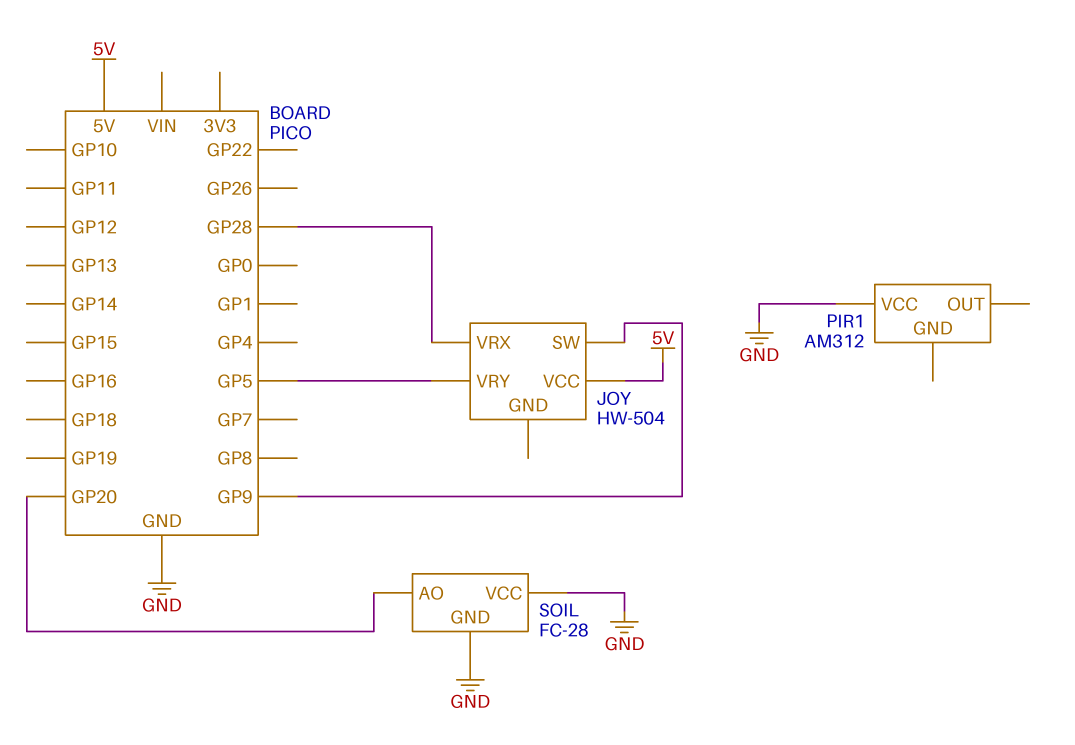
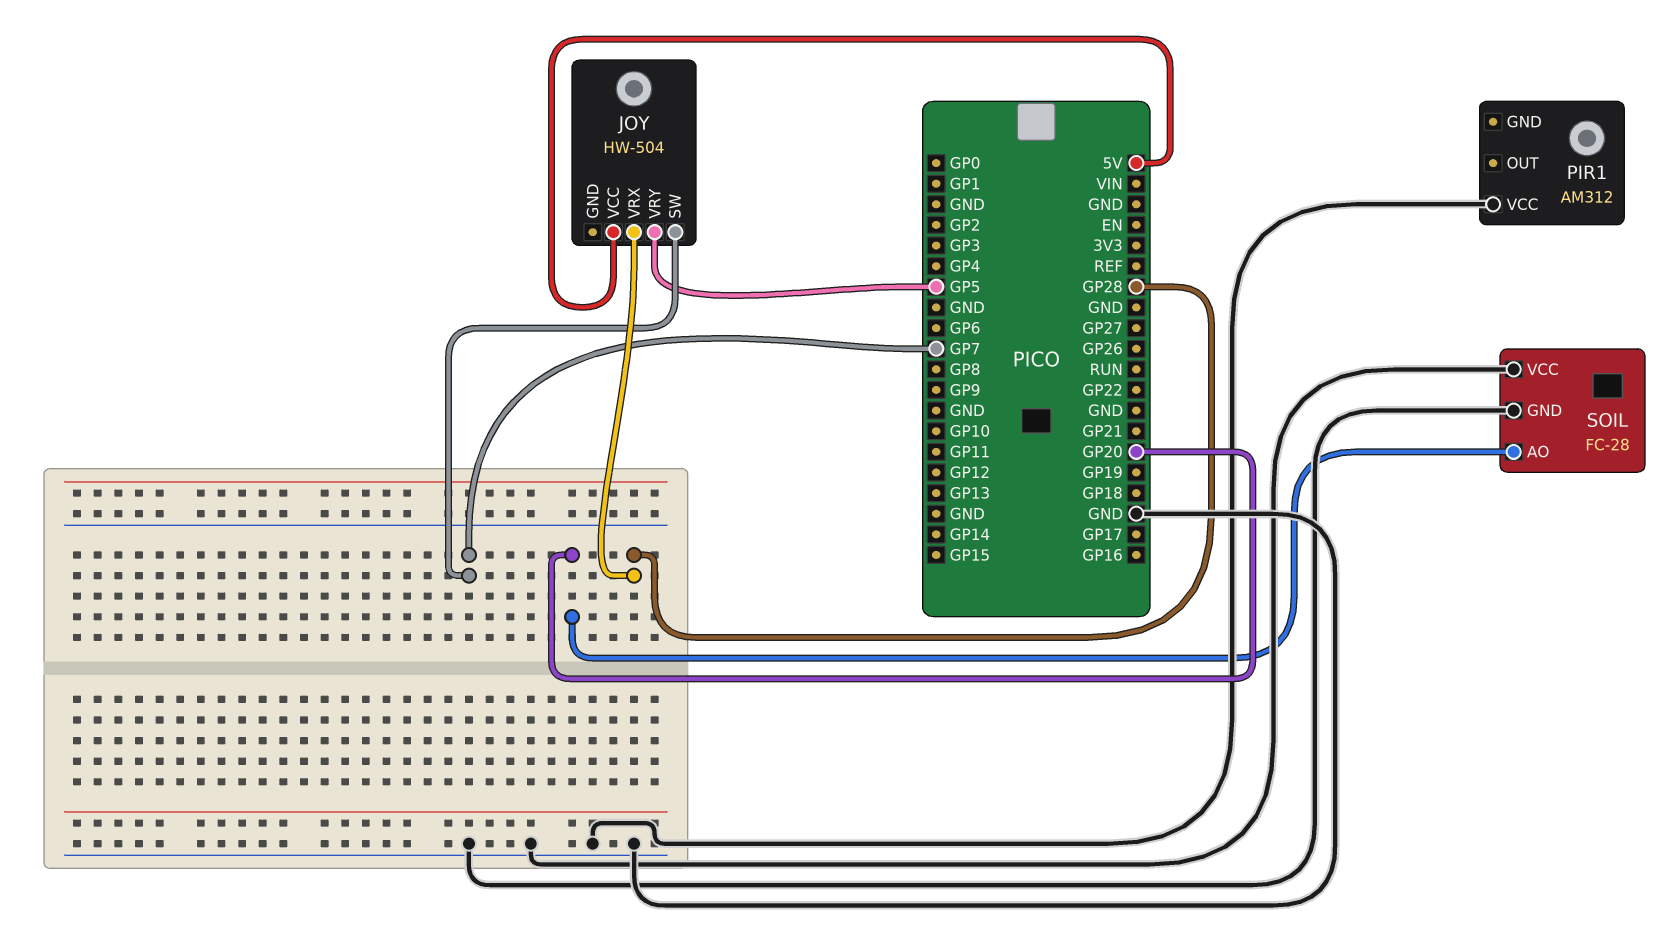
JOY pin SW: GP9 -> GP7

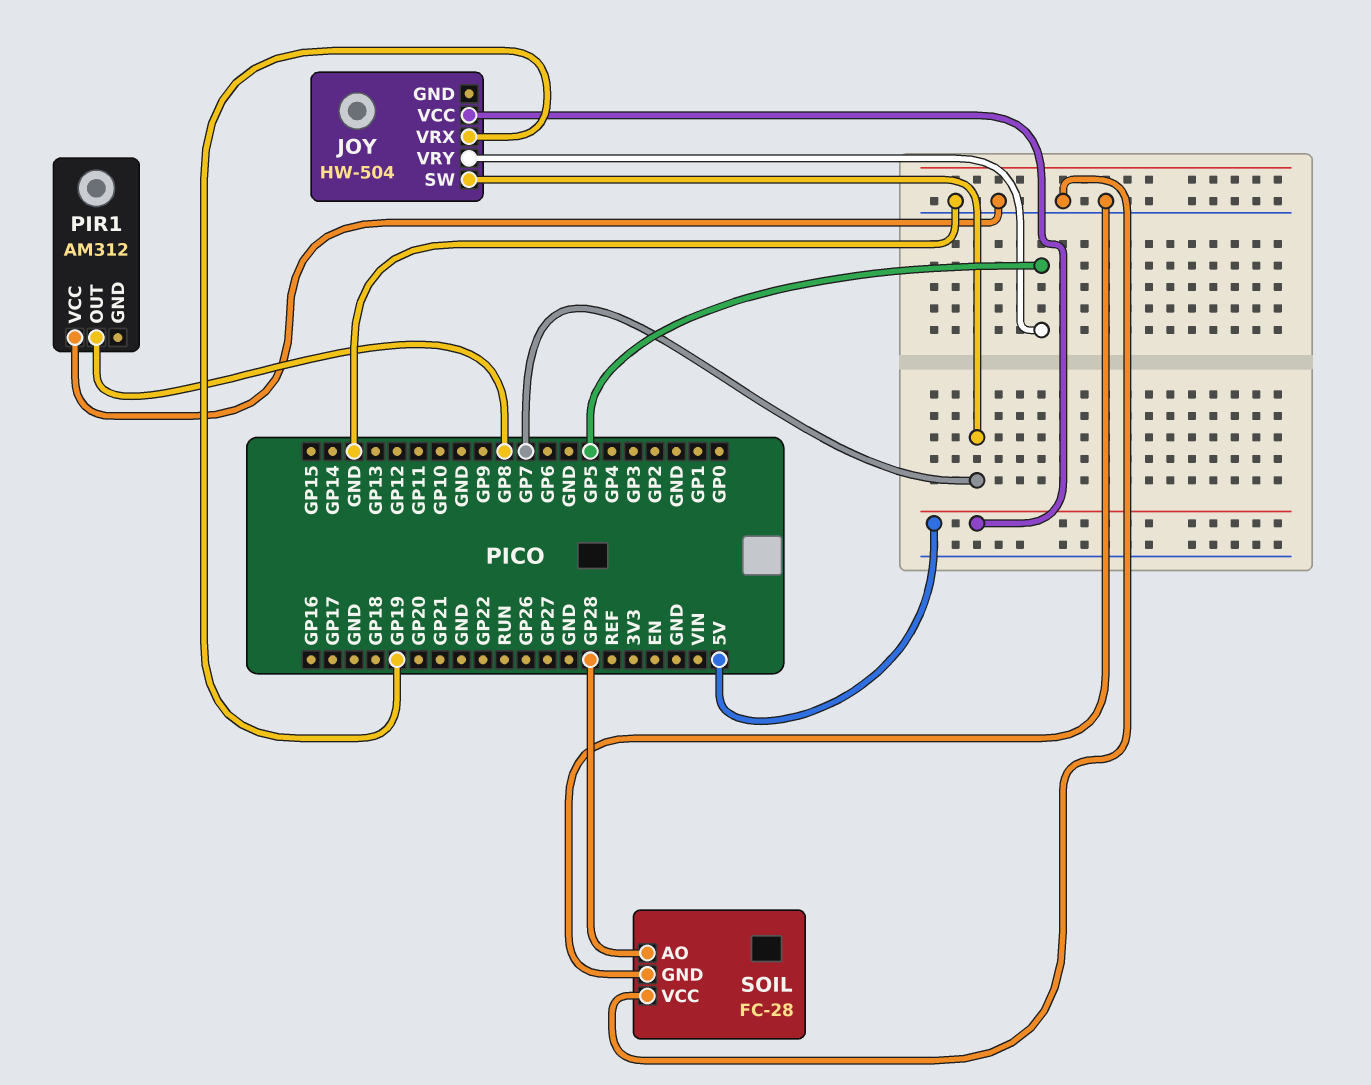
JOY pin VRX: GP28 -> GP19
PIR1 pin OUT: none -> GP8
SOIL pin AO: GP20 -> GP28

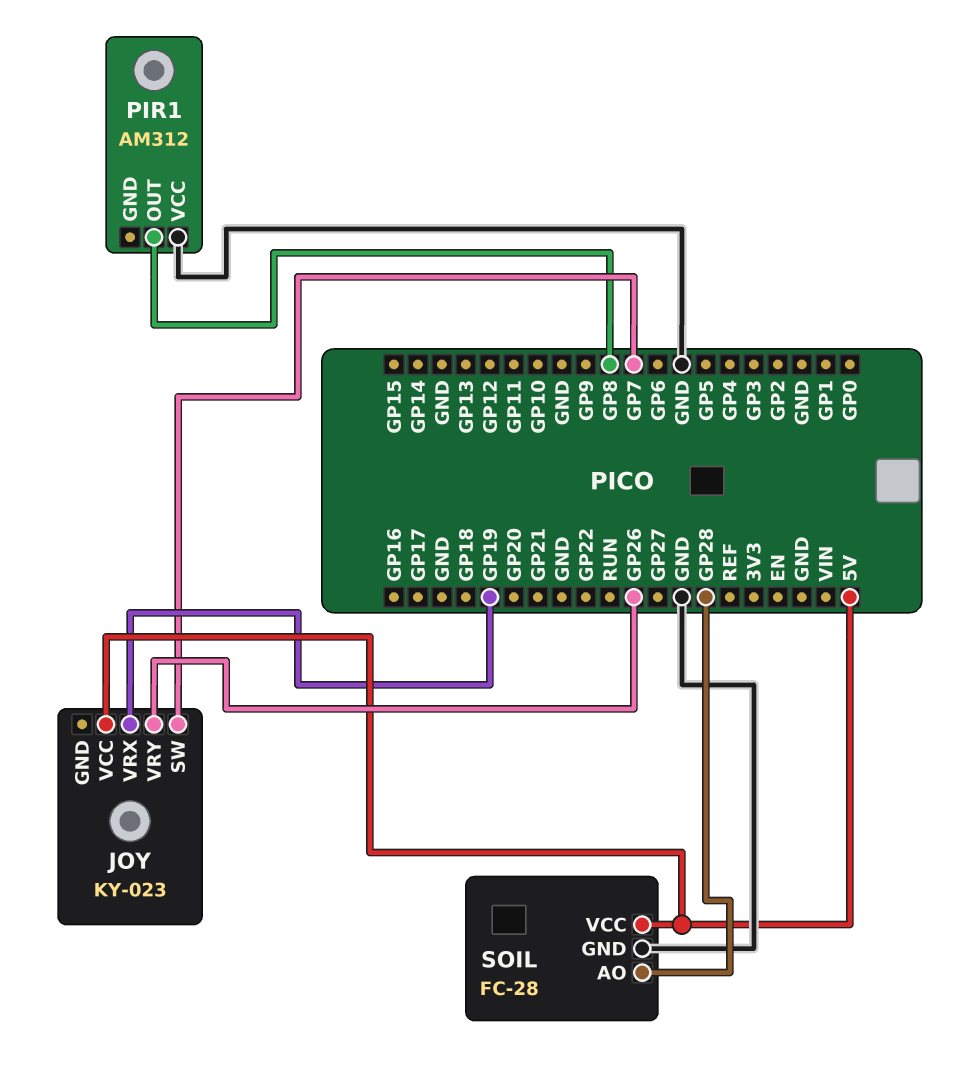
JOY: HW-504 -> KY-023
JOY pin VRY: GP5 -> GP26
SOIL pin VCC: GND -> 5V

